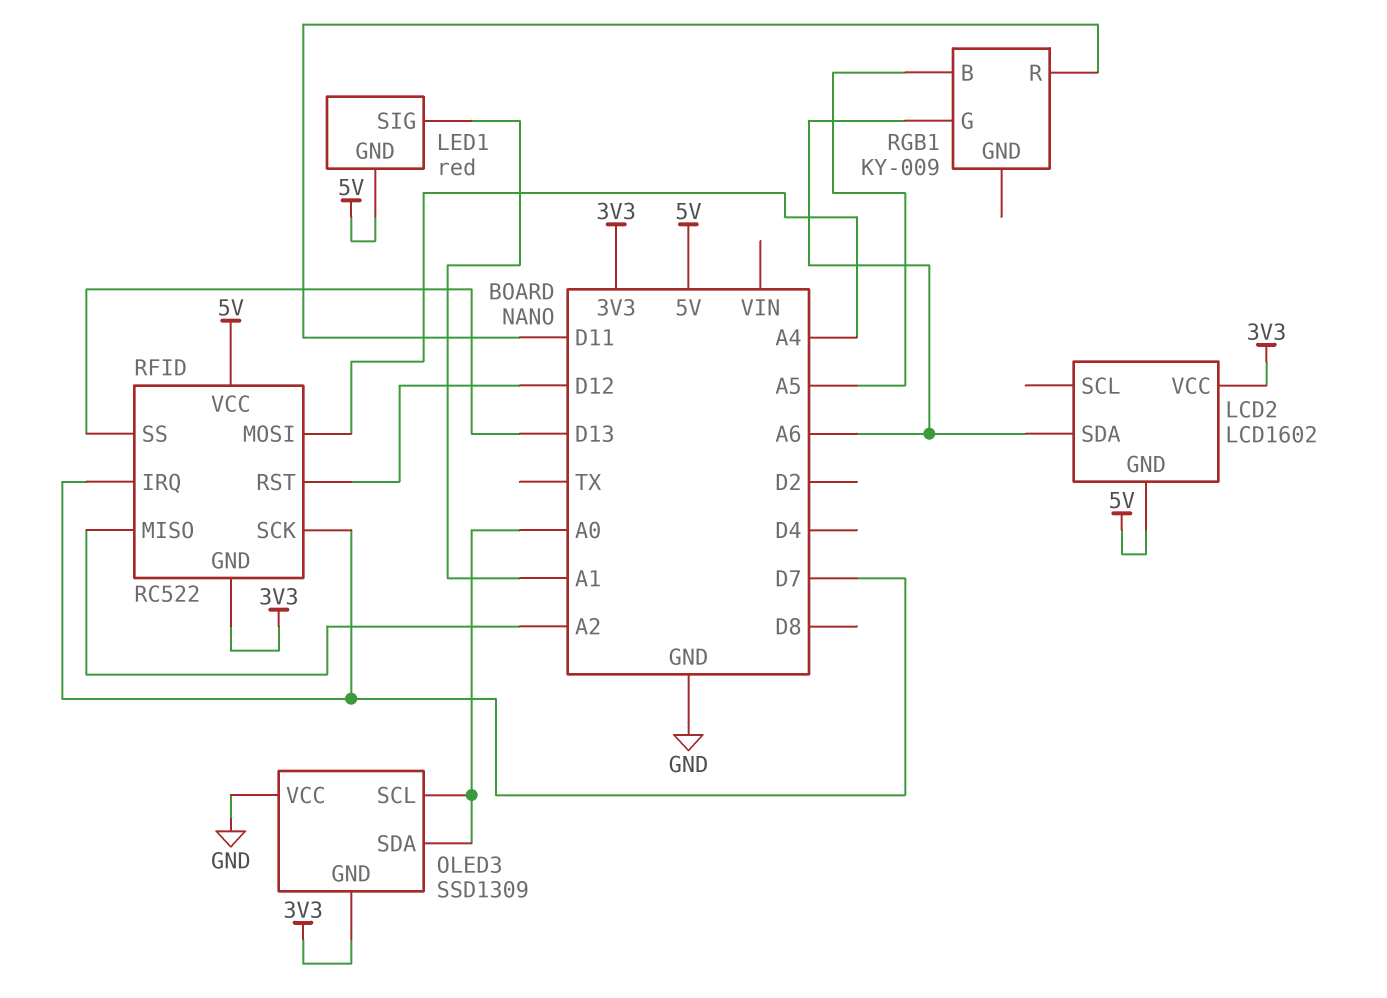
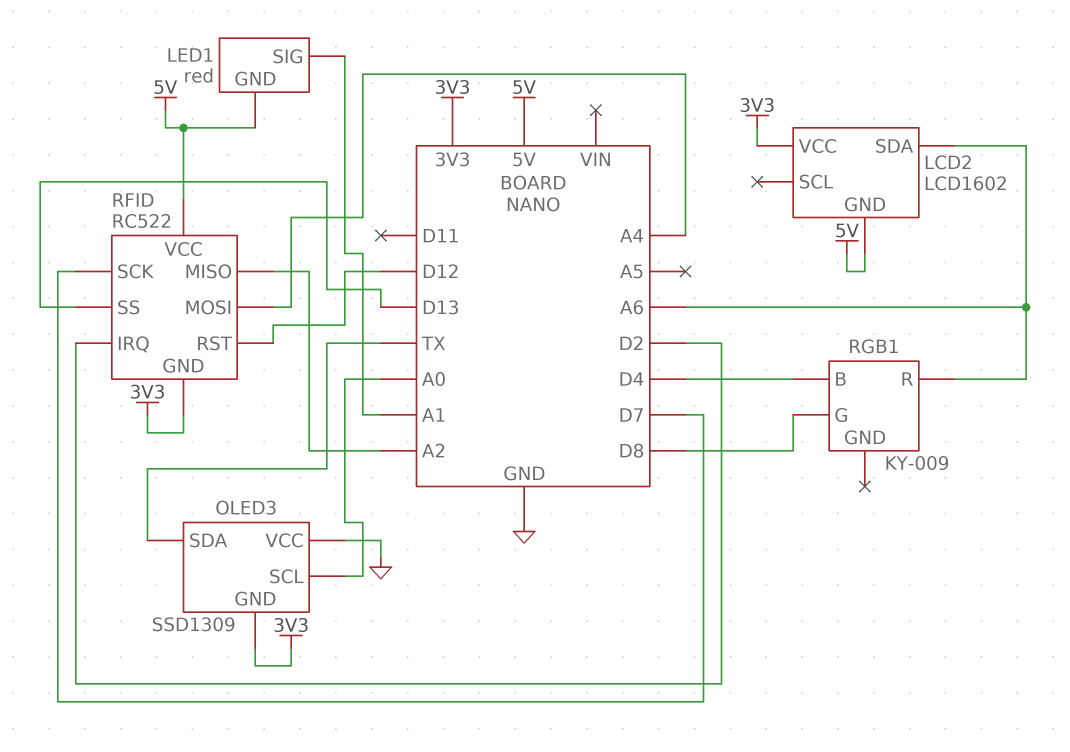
OLED3 pin SDA: A0 -> TX
RFID pin IRQ: D7 -> D2
RGB1 pin B: A5 -> D4
RGB1 pin G: A6 -> D8
RGB1 pin R: D11 -> A6

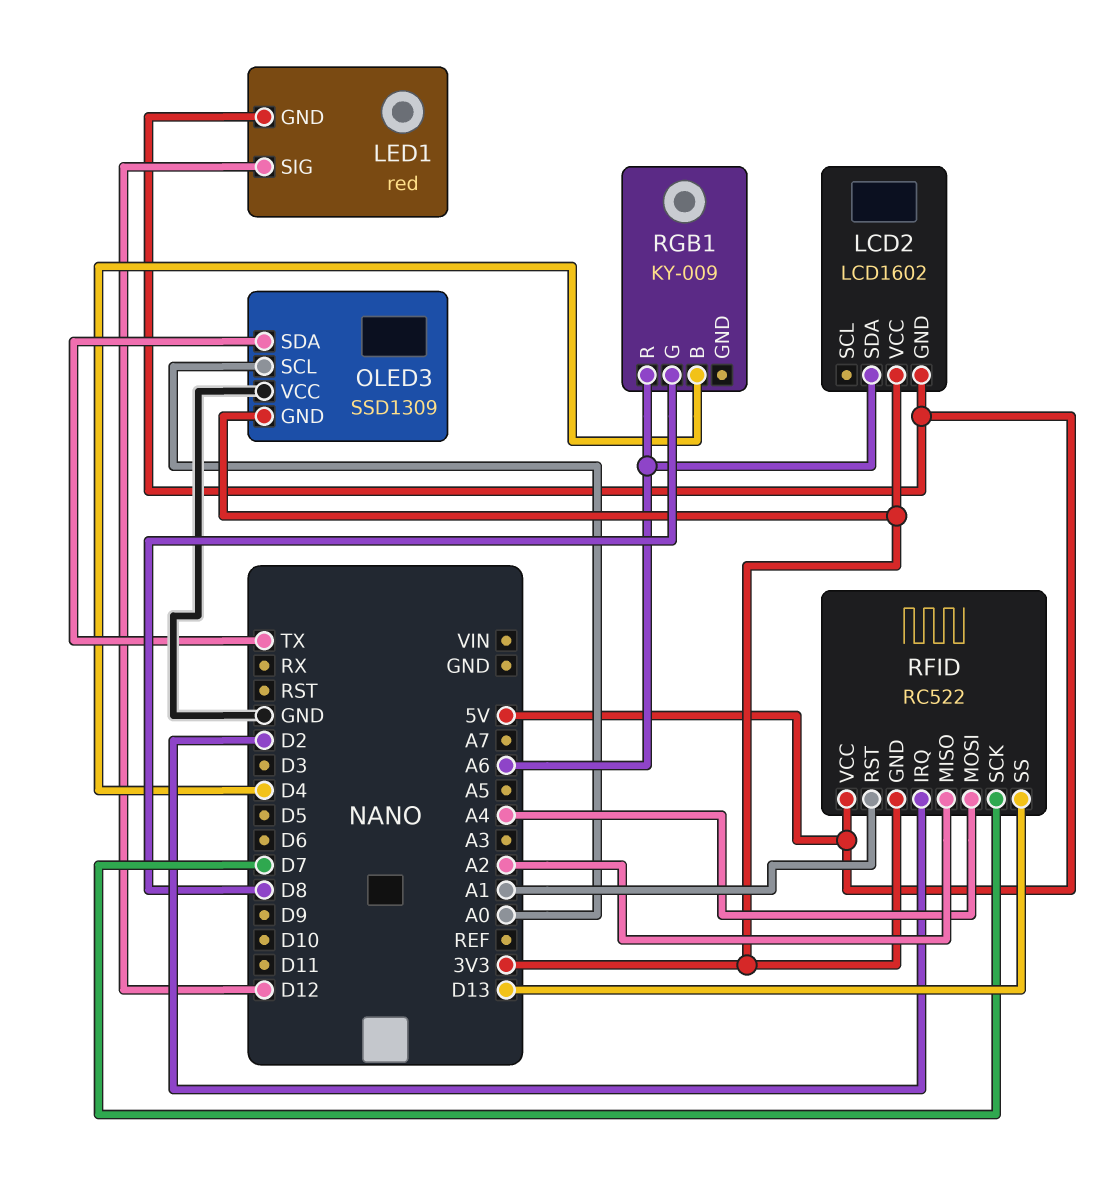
LED1 pin SIG: A1 -> D12
RFID pin RST: D12 -> A1

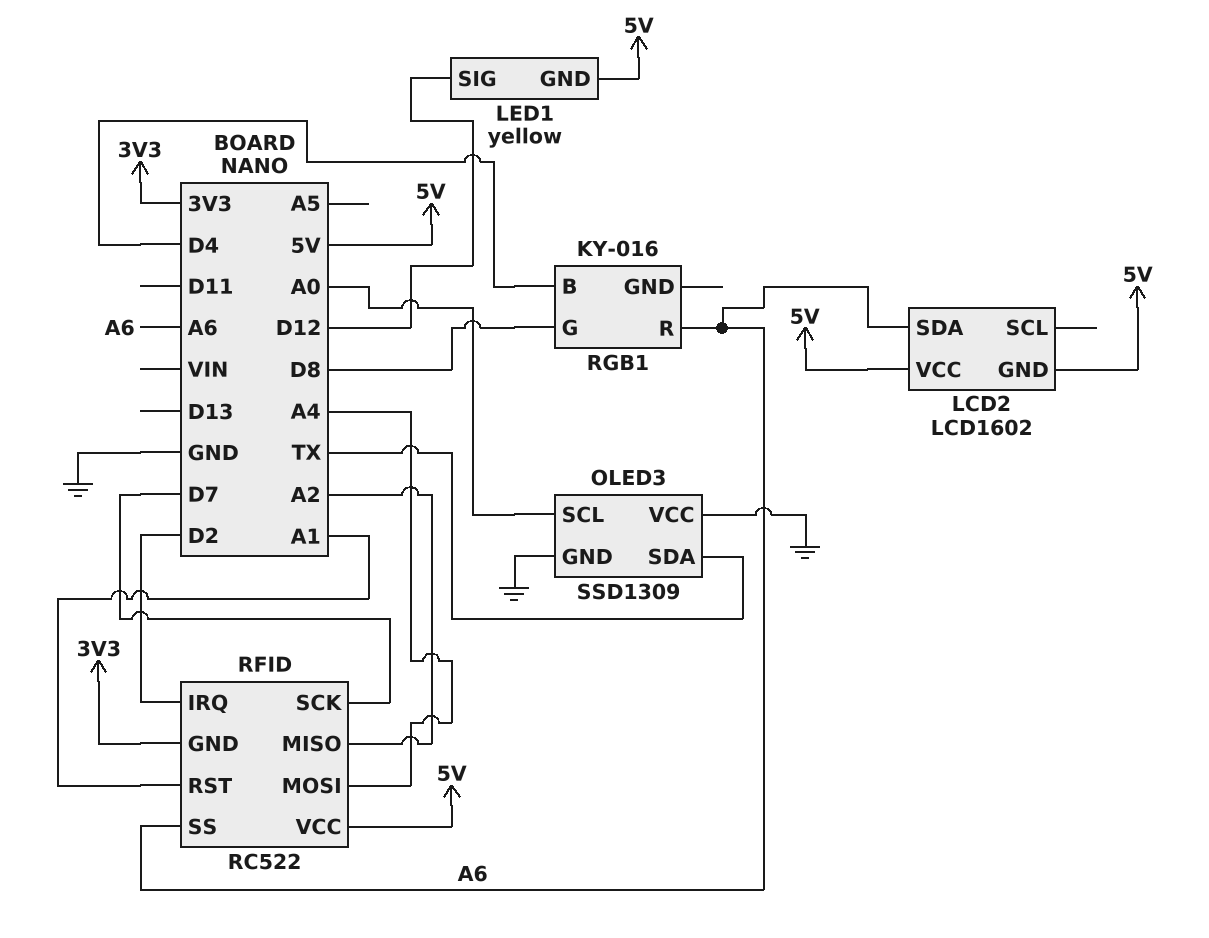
LCD2 pin VCC: 3V3 -> 5V
LED1: red -> yellow
OLED3 pin GND: 3V3 -> GND
RFID pin SS: D13 -> A6
RGB1: KY-009 -> KY-016

